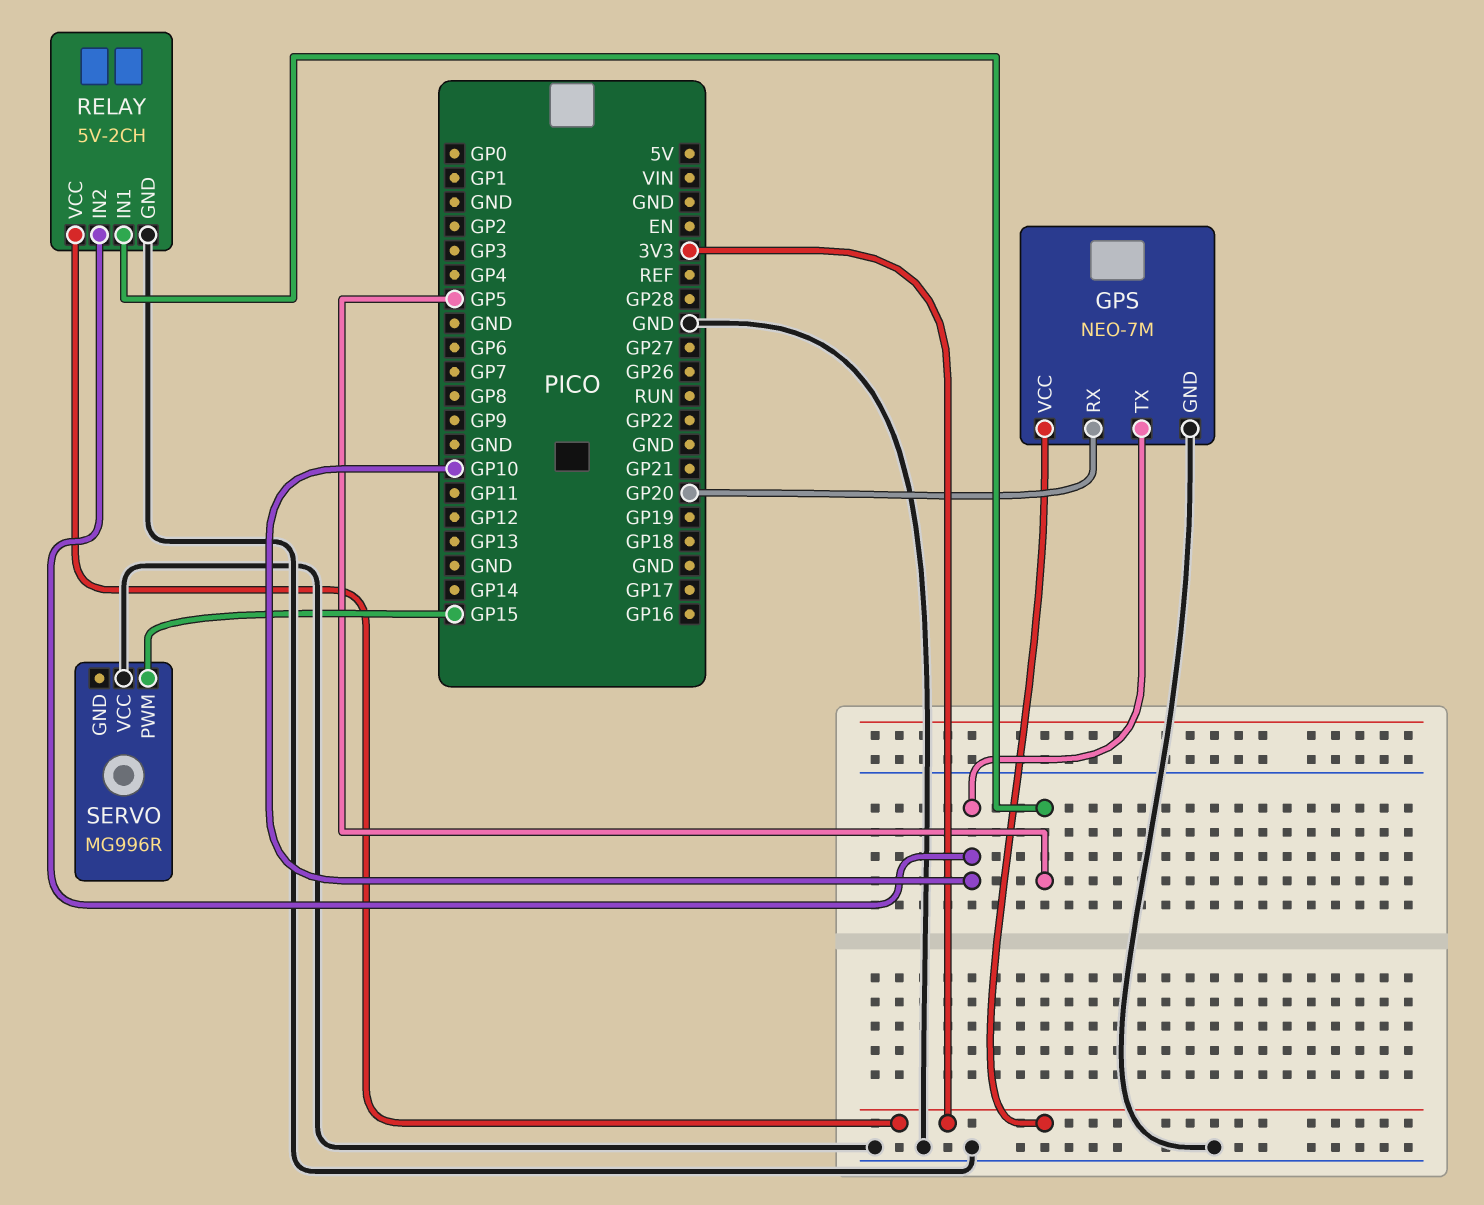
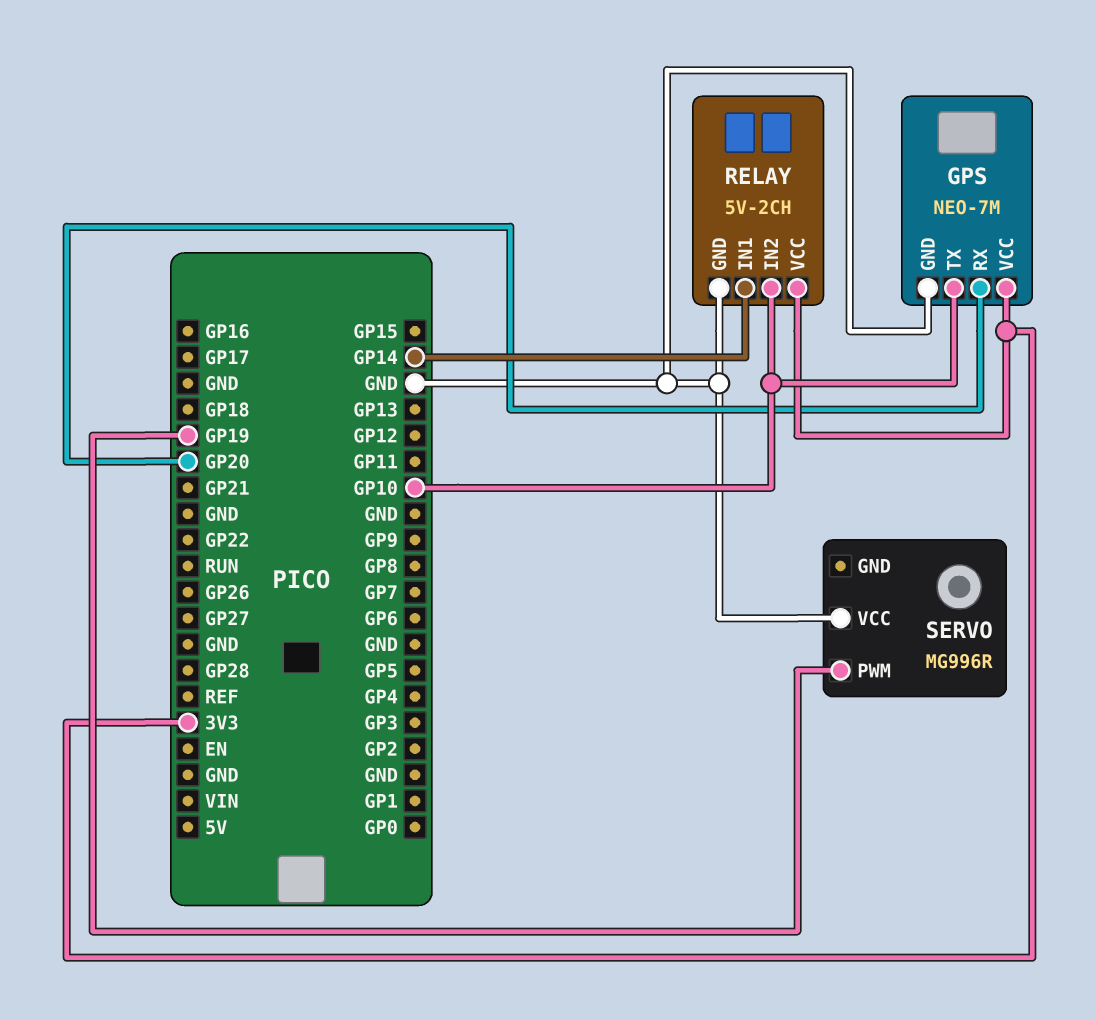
RELAY pin IN1: GP5 -> GP14
SERVO pin PWM: GP15 -> GP19

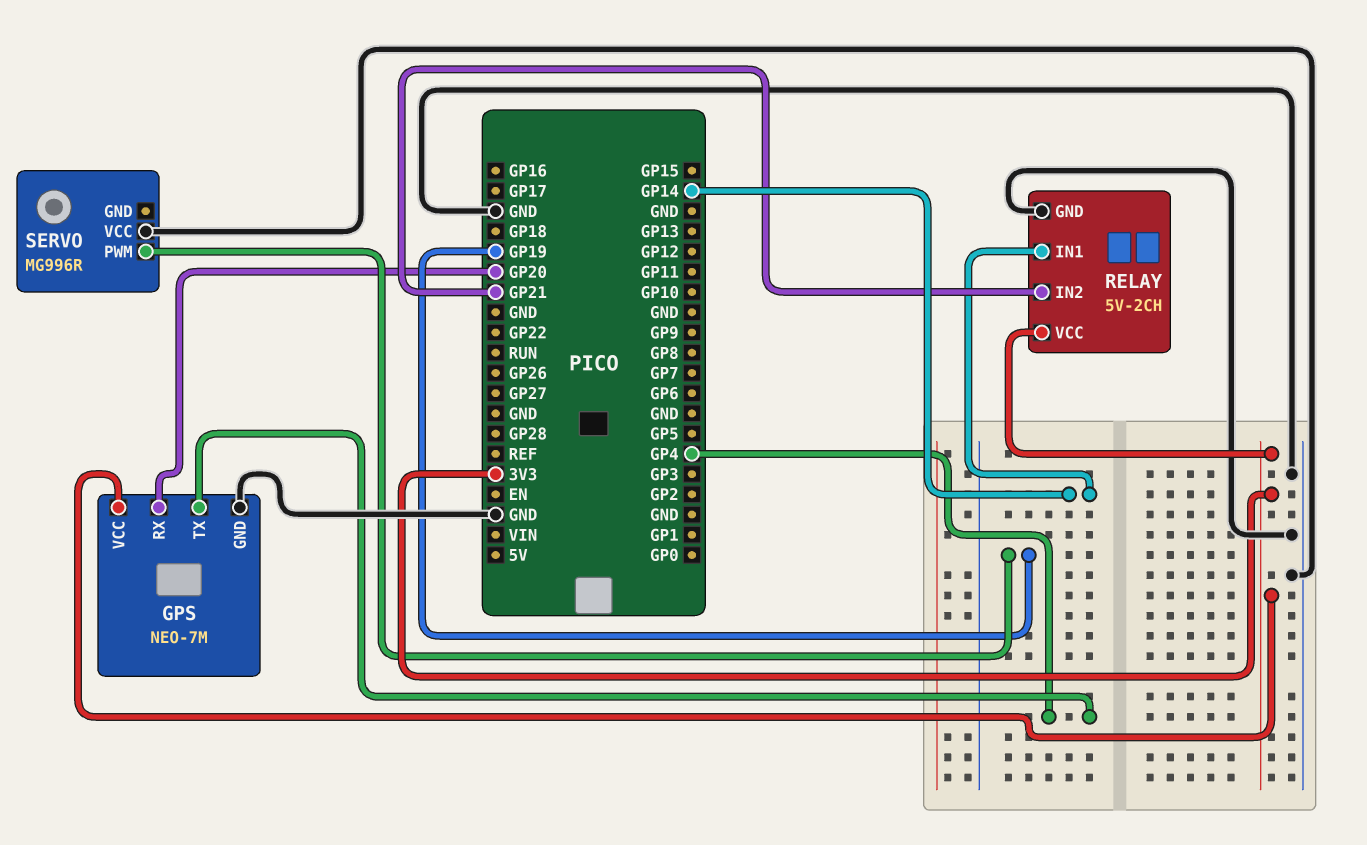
GPS pin TX: GP10 -> GP4
RELAY pin IN2: GP10 -> GP21

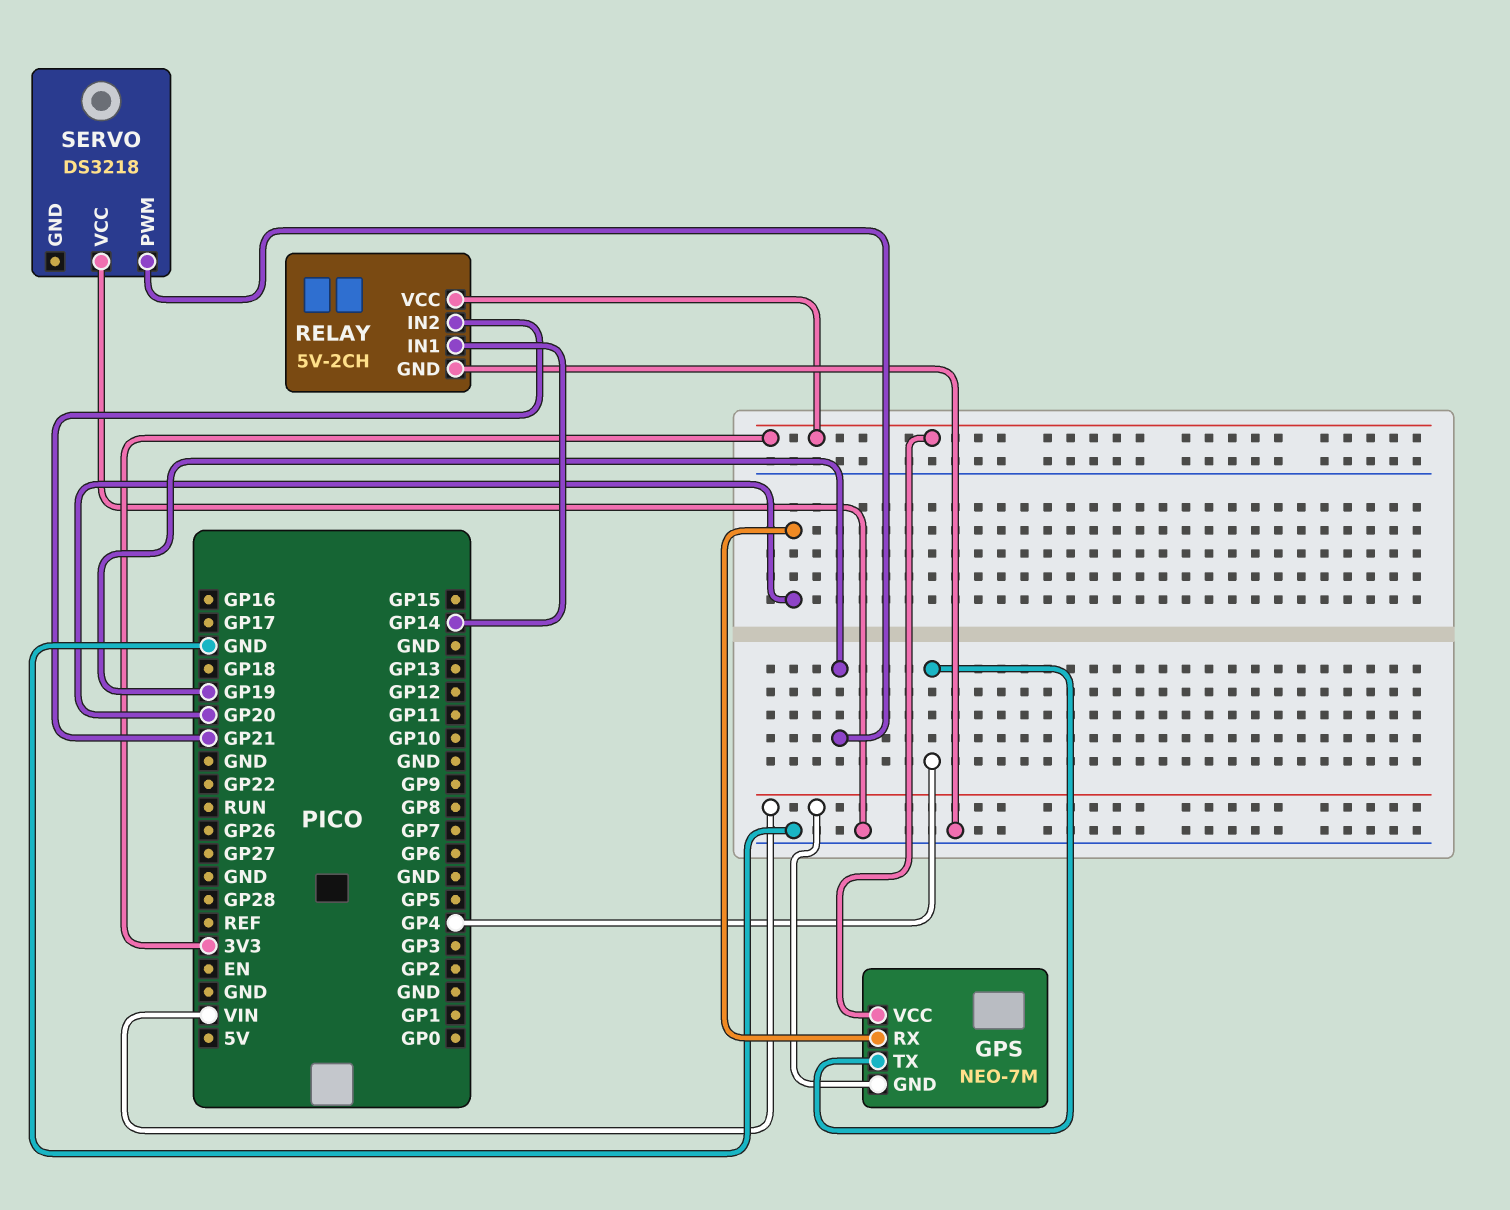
GPS pin GND: GND -> VIN
SERVO: MG996R -> DS3218

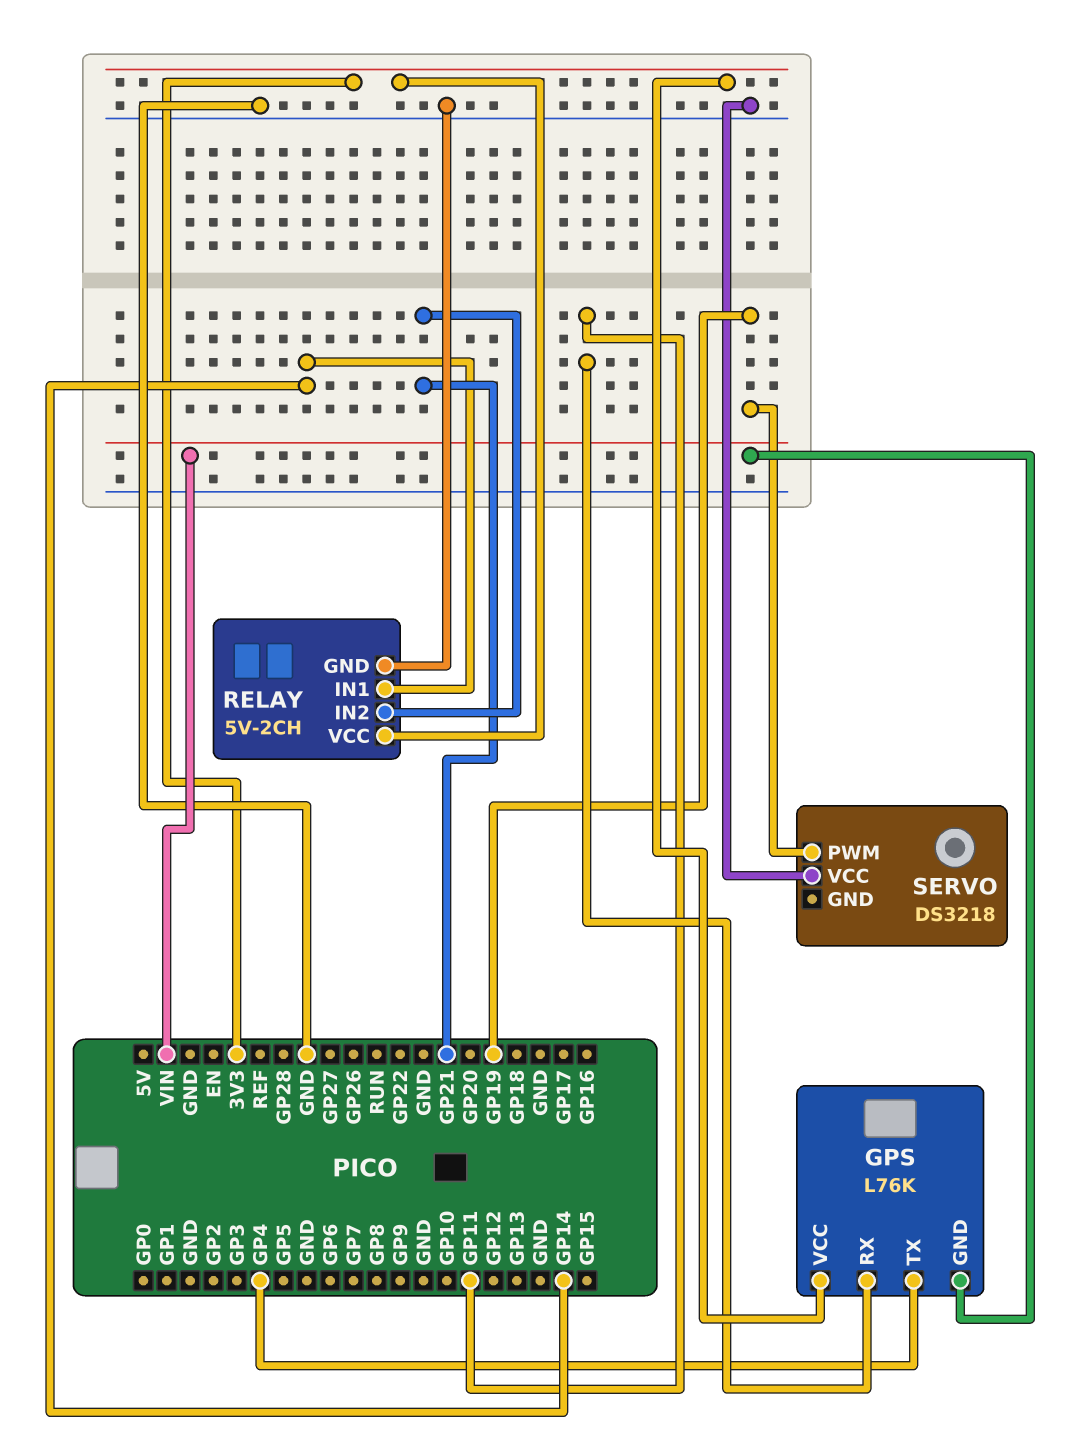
GPS: NEO-7M -> L76K
GPS pin RX: GP20 -> GP11

